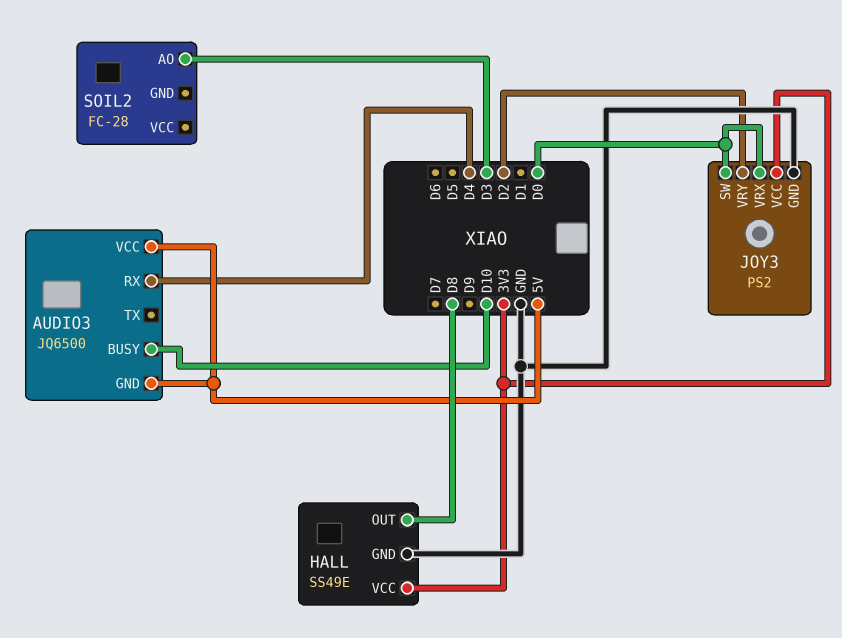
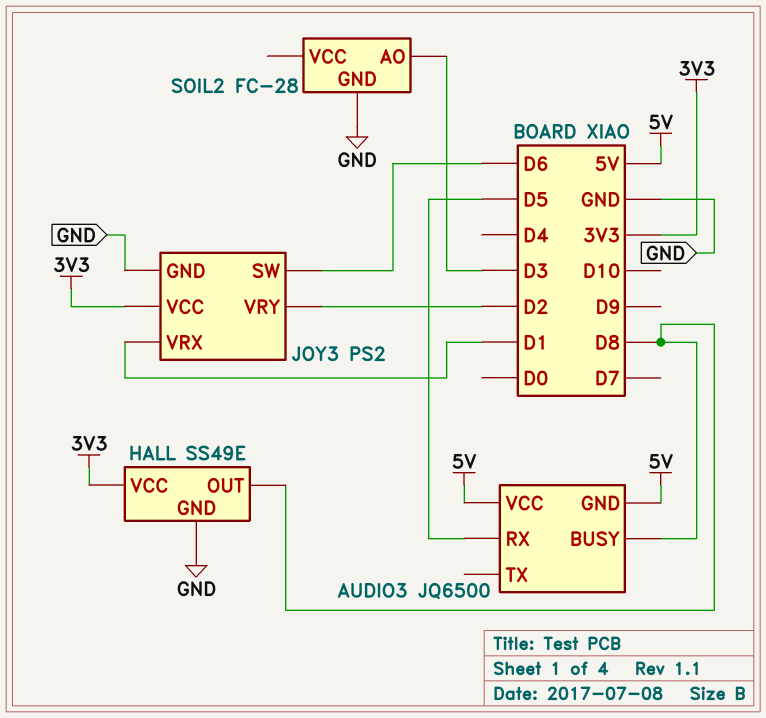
AUDIO3 pin BUSY: D10 -> D8
AUDIO3 pin RX: D4 -> D5
JOY3 pin SW: D0 -> D6
JOY3 pin VRX: D0 -> D1
SOIL2 pin GND: none -> GND

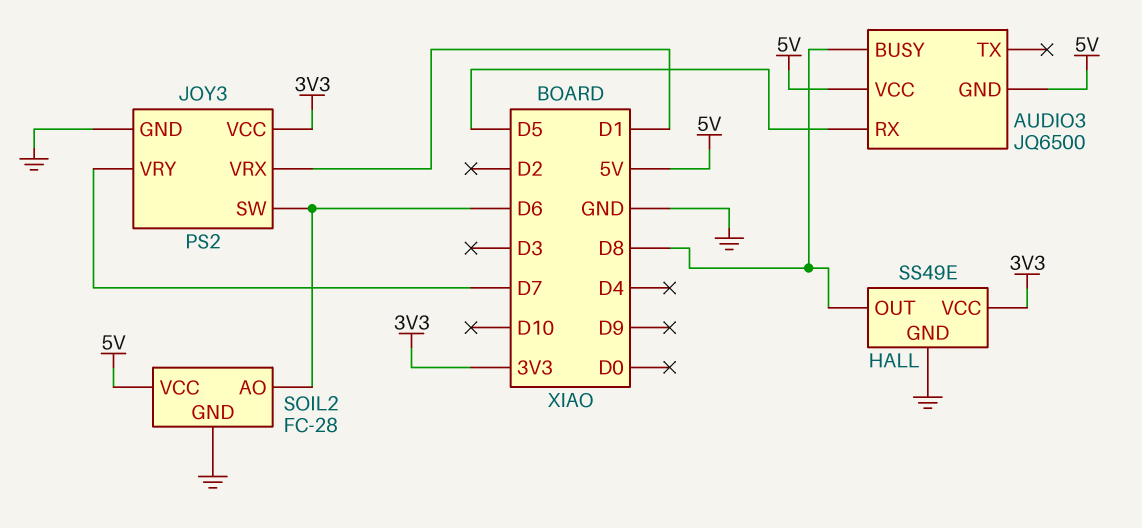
JOY3 pin VRY: D2 -> D7
SOIL2 pin AO: D3 -> D6
SOIL2 pin VCC: none -> 5V

